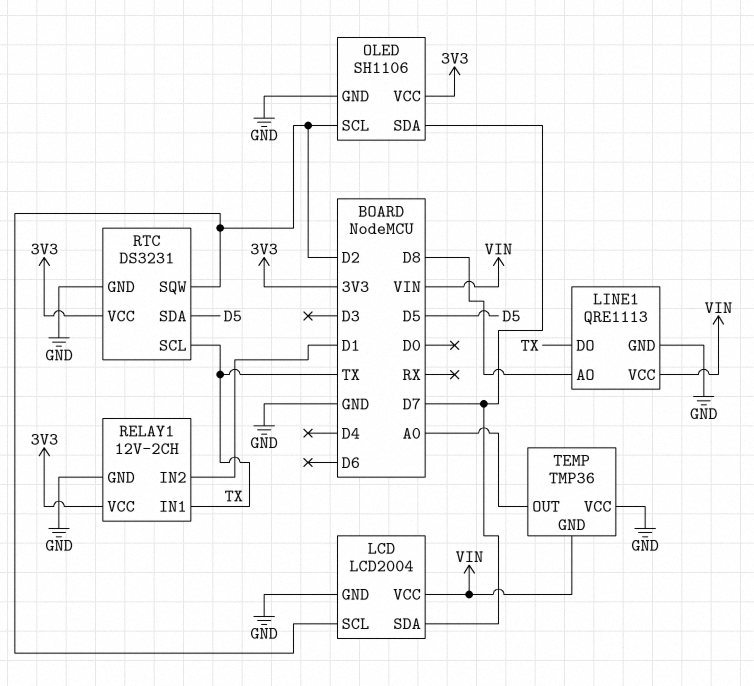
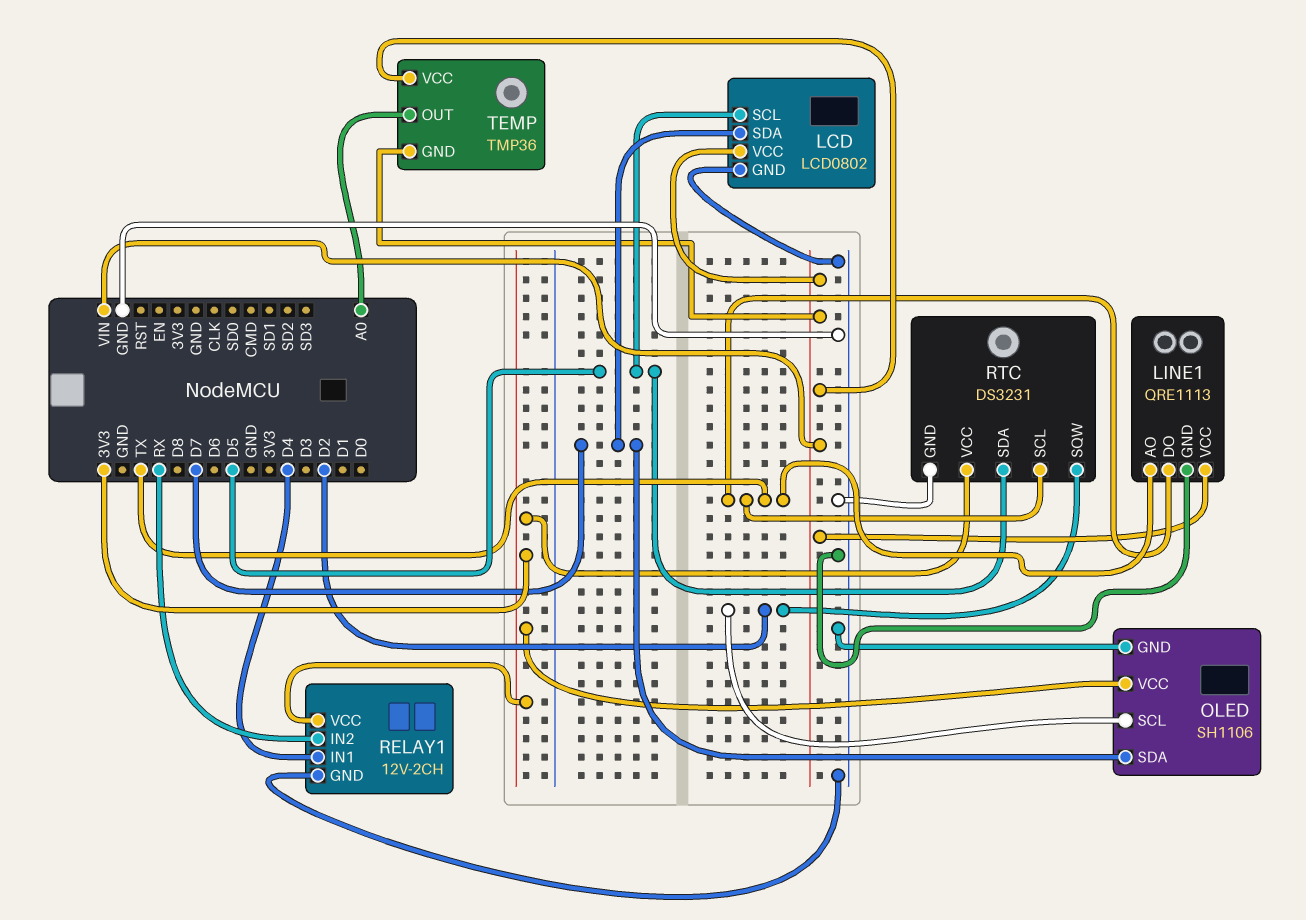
LCD: LCD2004 -> LCD0802
LCD pin SCL: D2 -> D5
LINE1 pin AO: D8 -> TX
RELAY1 pin IN1: TX -> D4
RELAY1 pin IN2: D1 -> RX
TEMP pin VCC: GND -> VIN

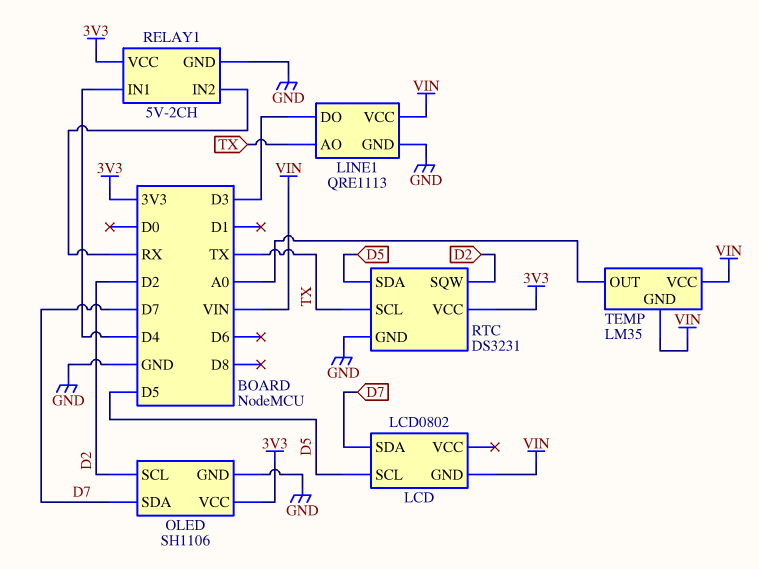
LCD pin GND: GND -> VIN
LCD pin VCC: VIN -> none
LINE1 pin DO: TX -> D3
RELAY1: 12V-2CH -> 5V-2CH
TEMP: TMP36 -> LM35

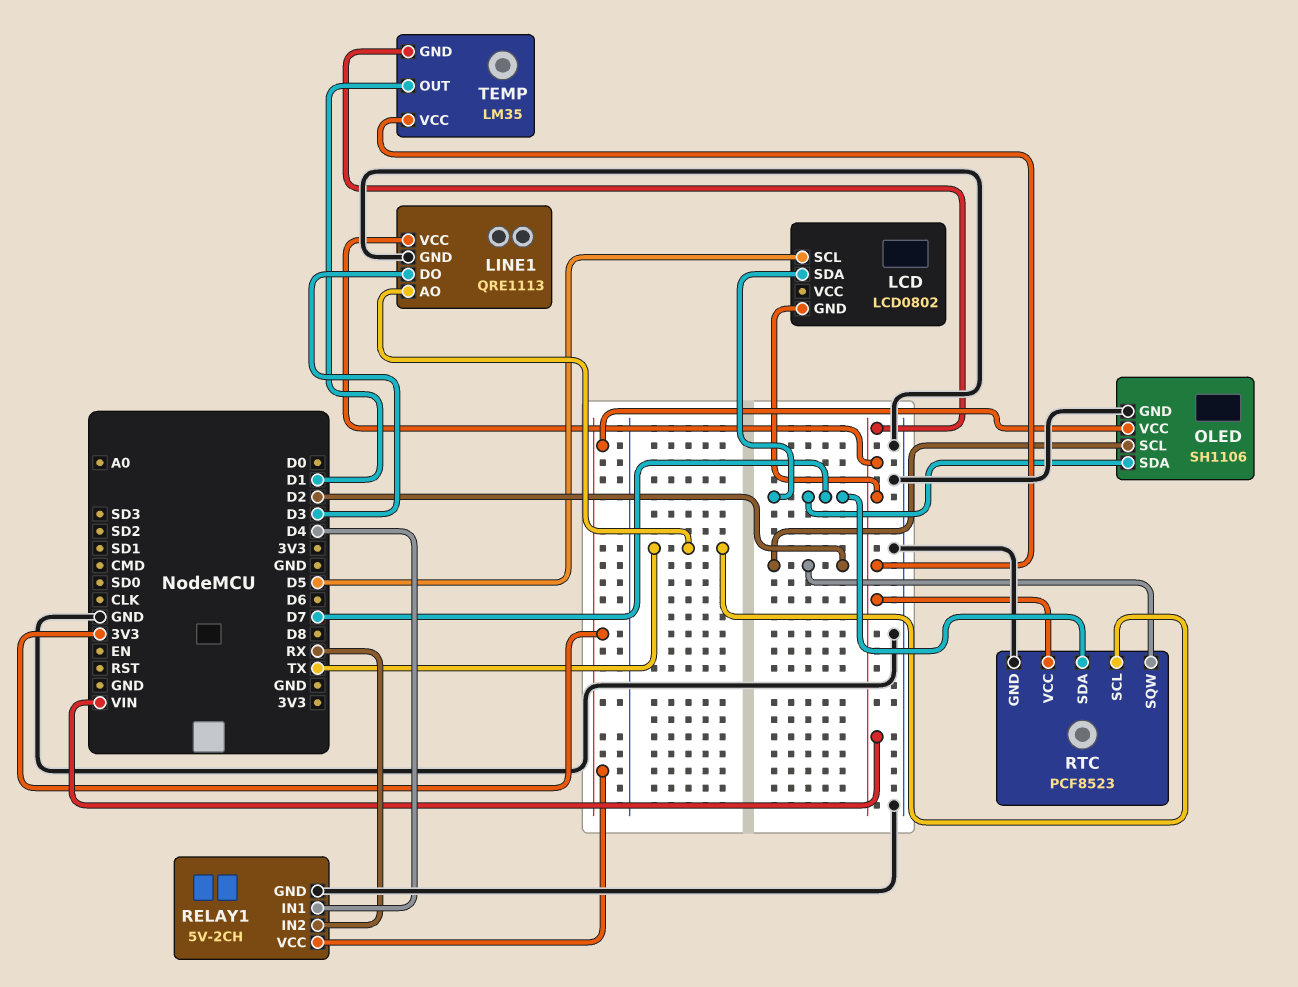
RTC: DS3231 -> PCF8523
RTC pin SDA: D5 -> D7
RTC pin VCC: 3V3 -> VIN
TEMP pin OUT: A0 -> D1

